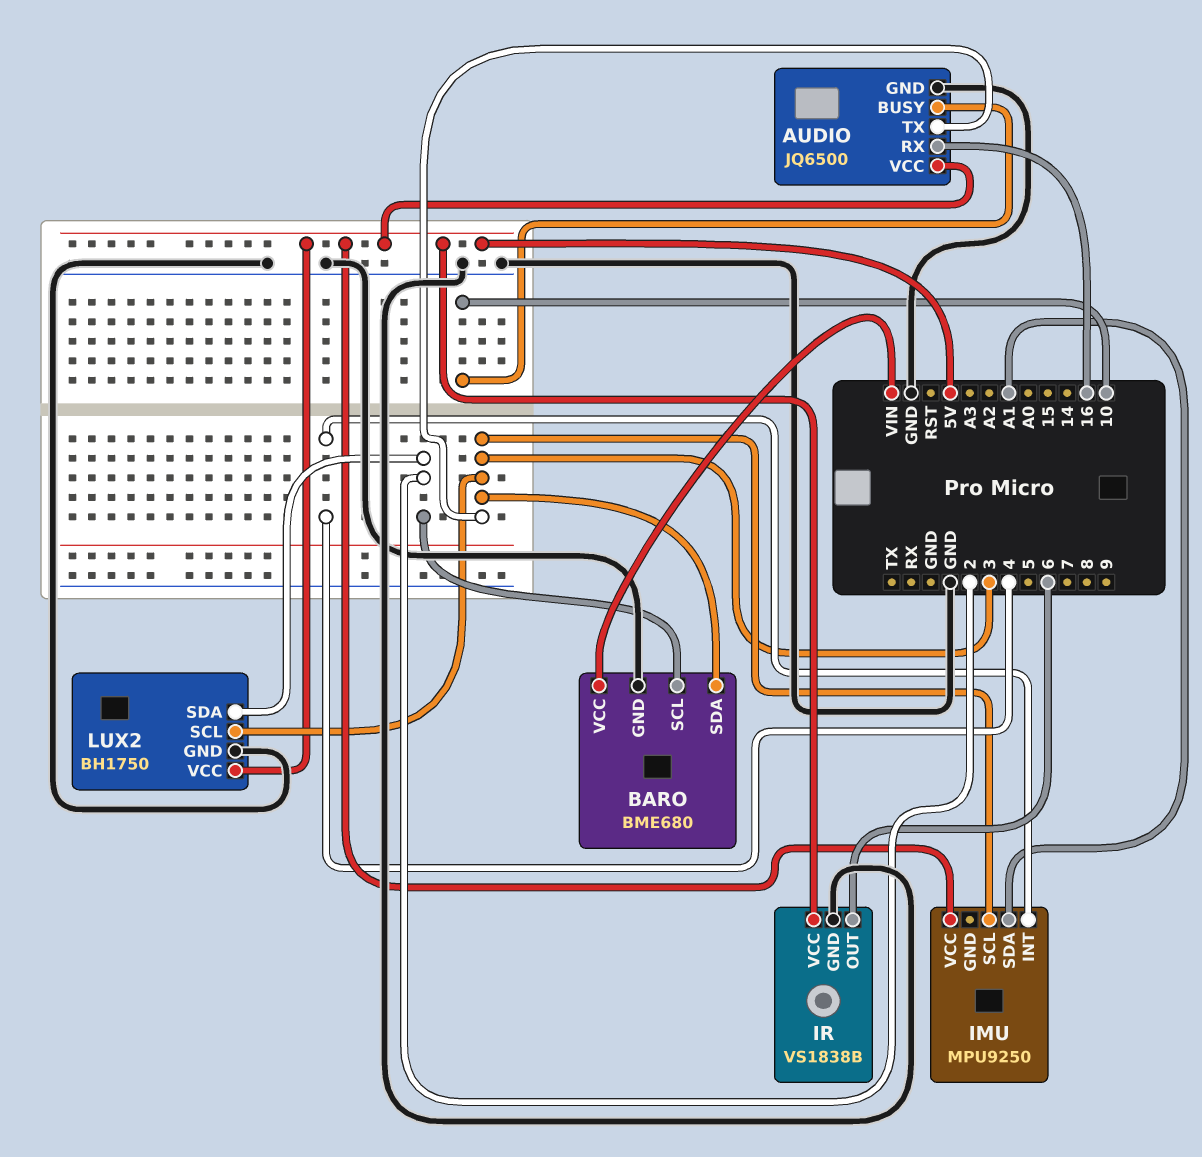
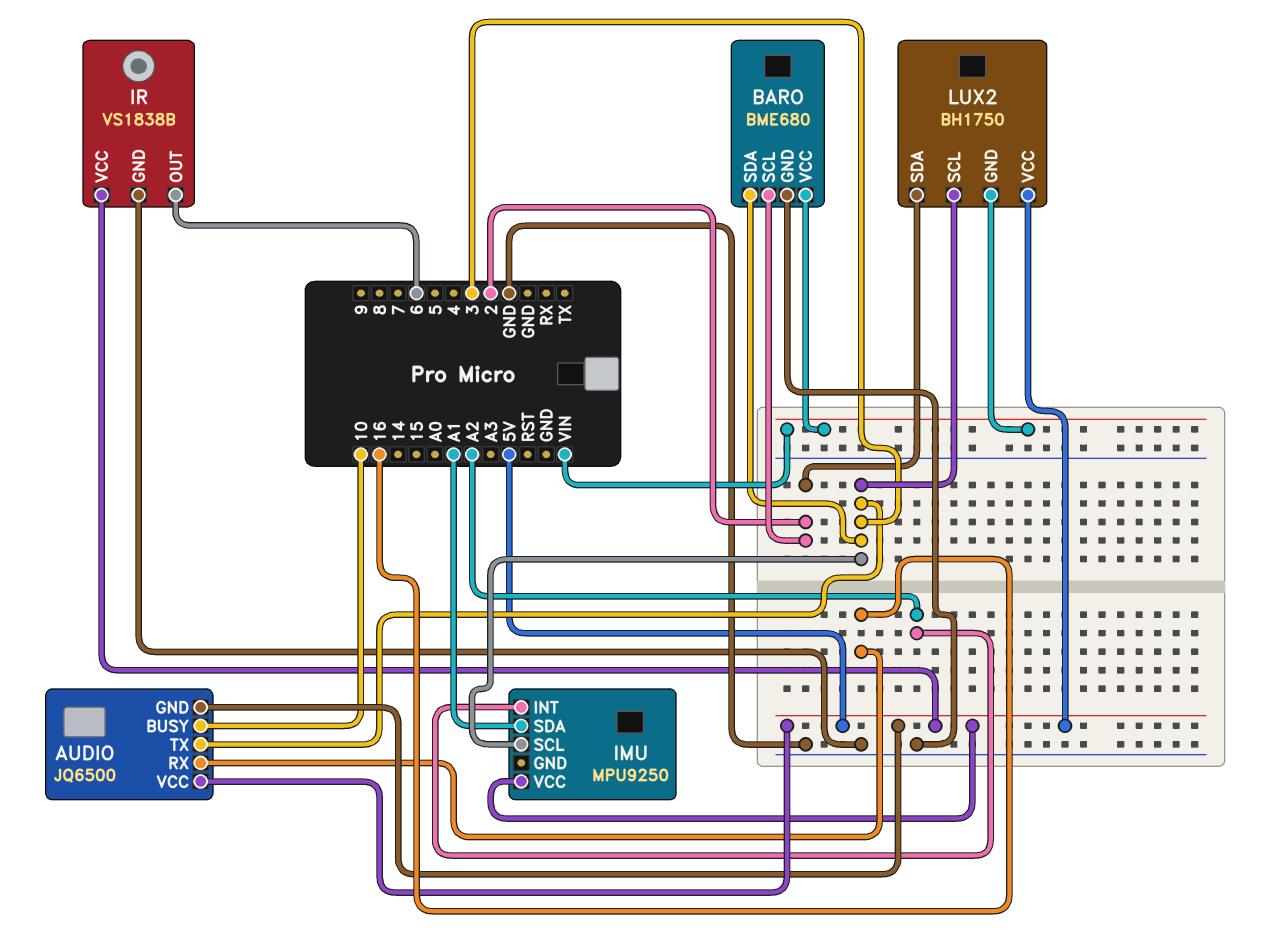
AUDIO pin GND: GND -> 5V
IMU pin INT: 4 -> A2
LUX2 pin GND: GND -> VIN

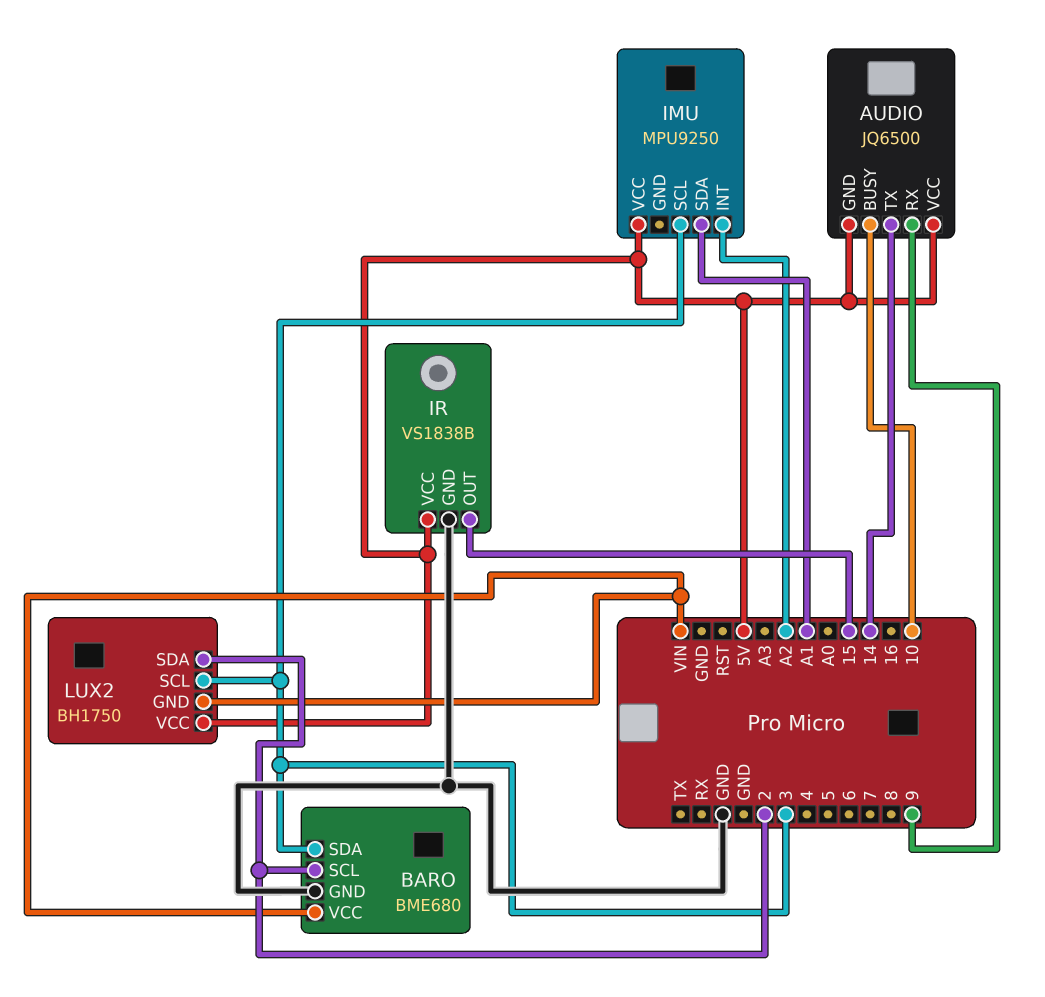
AUDIO pin RX: 16 -> 9
AUDIO pin TX: 3 -> 14
IR pin OUT: 6 -> 15

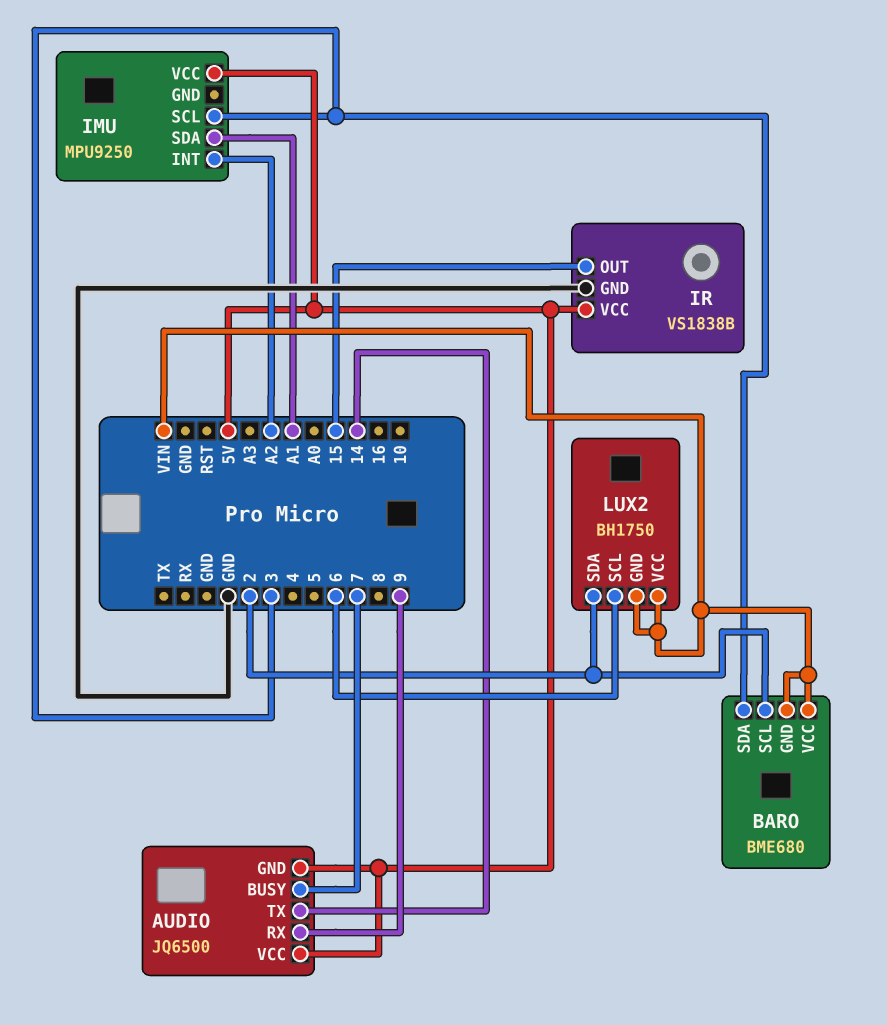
AUDIO pin BUSY: 10 -> 7
BARO pin GND: GND -> VIN
LUX2 pin SCL: 3 -> 6
LUX2 pin VCC: 5V -> VIN

